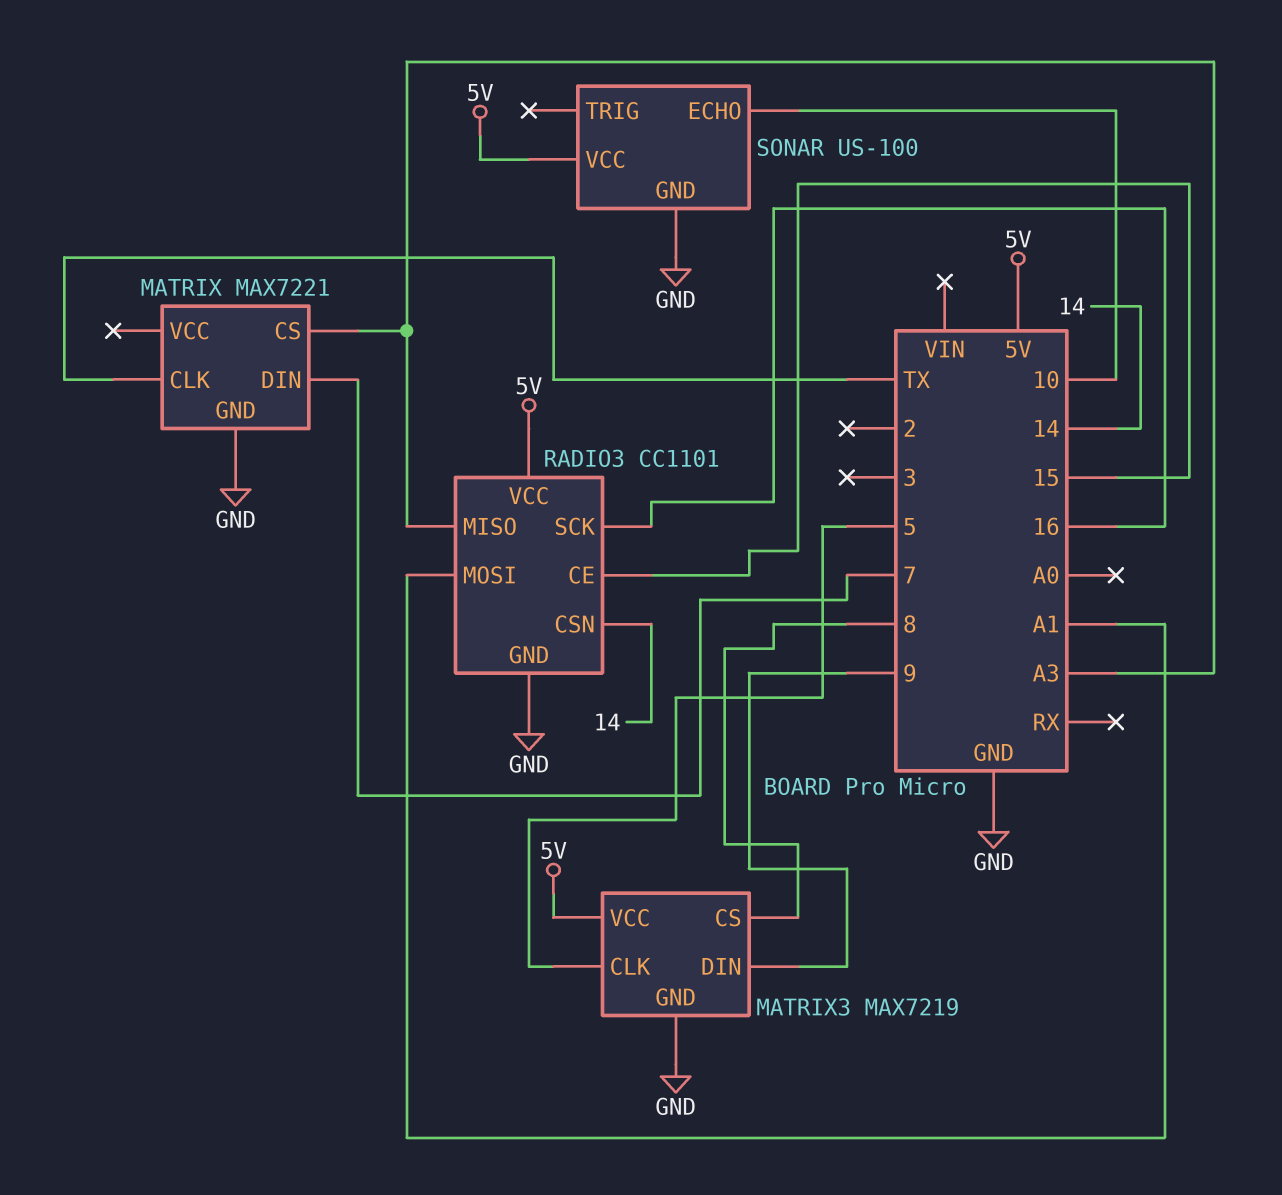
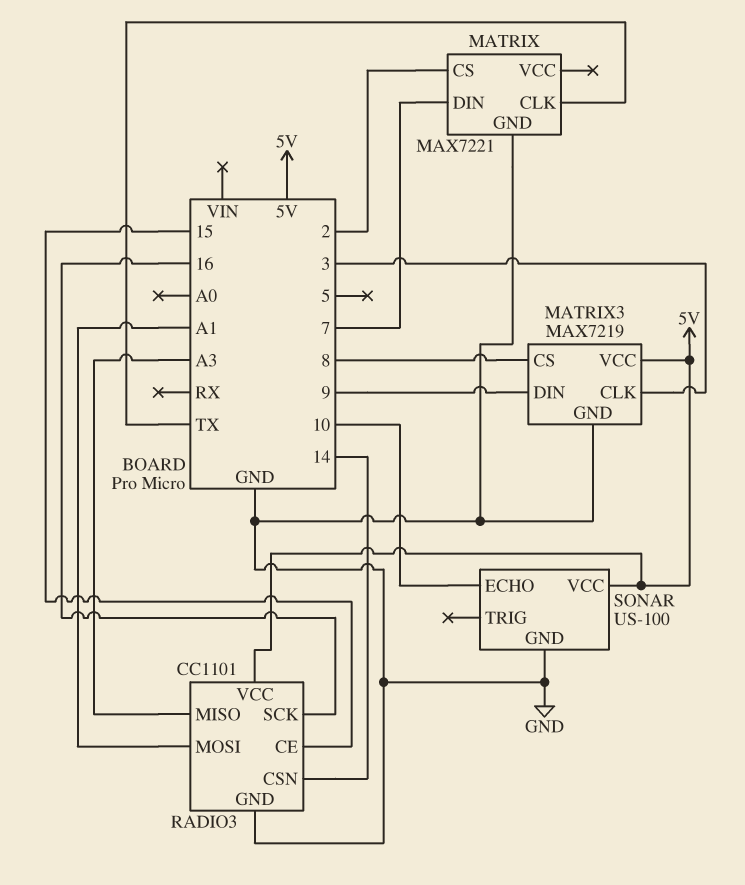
MATRIX pin CS: A3 -> 2
MATRIX3 pin CLK: 5 -> 3

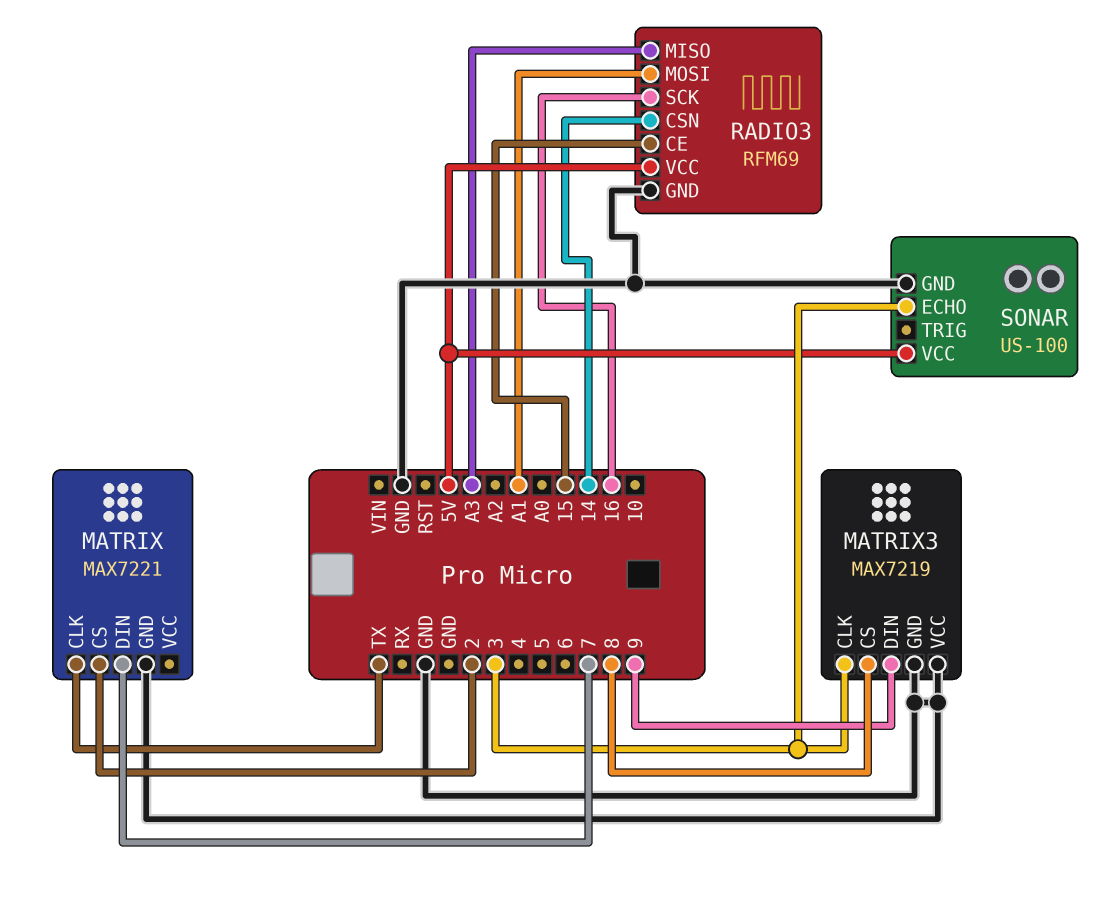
MATRIX3 pin VCC: 5V -> GND
RADIO3: CC1101 -> RFM69
SONAR pin ECHO: 10 -> 3

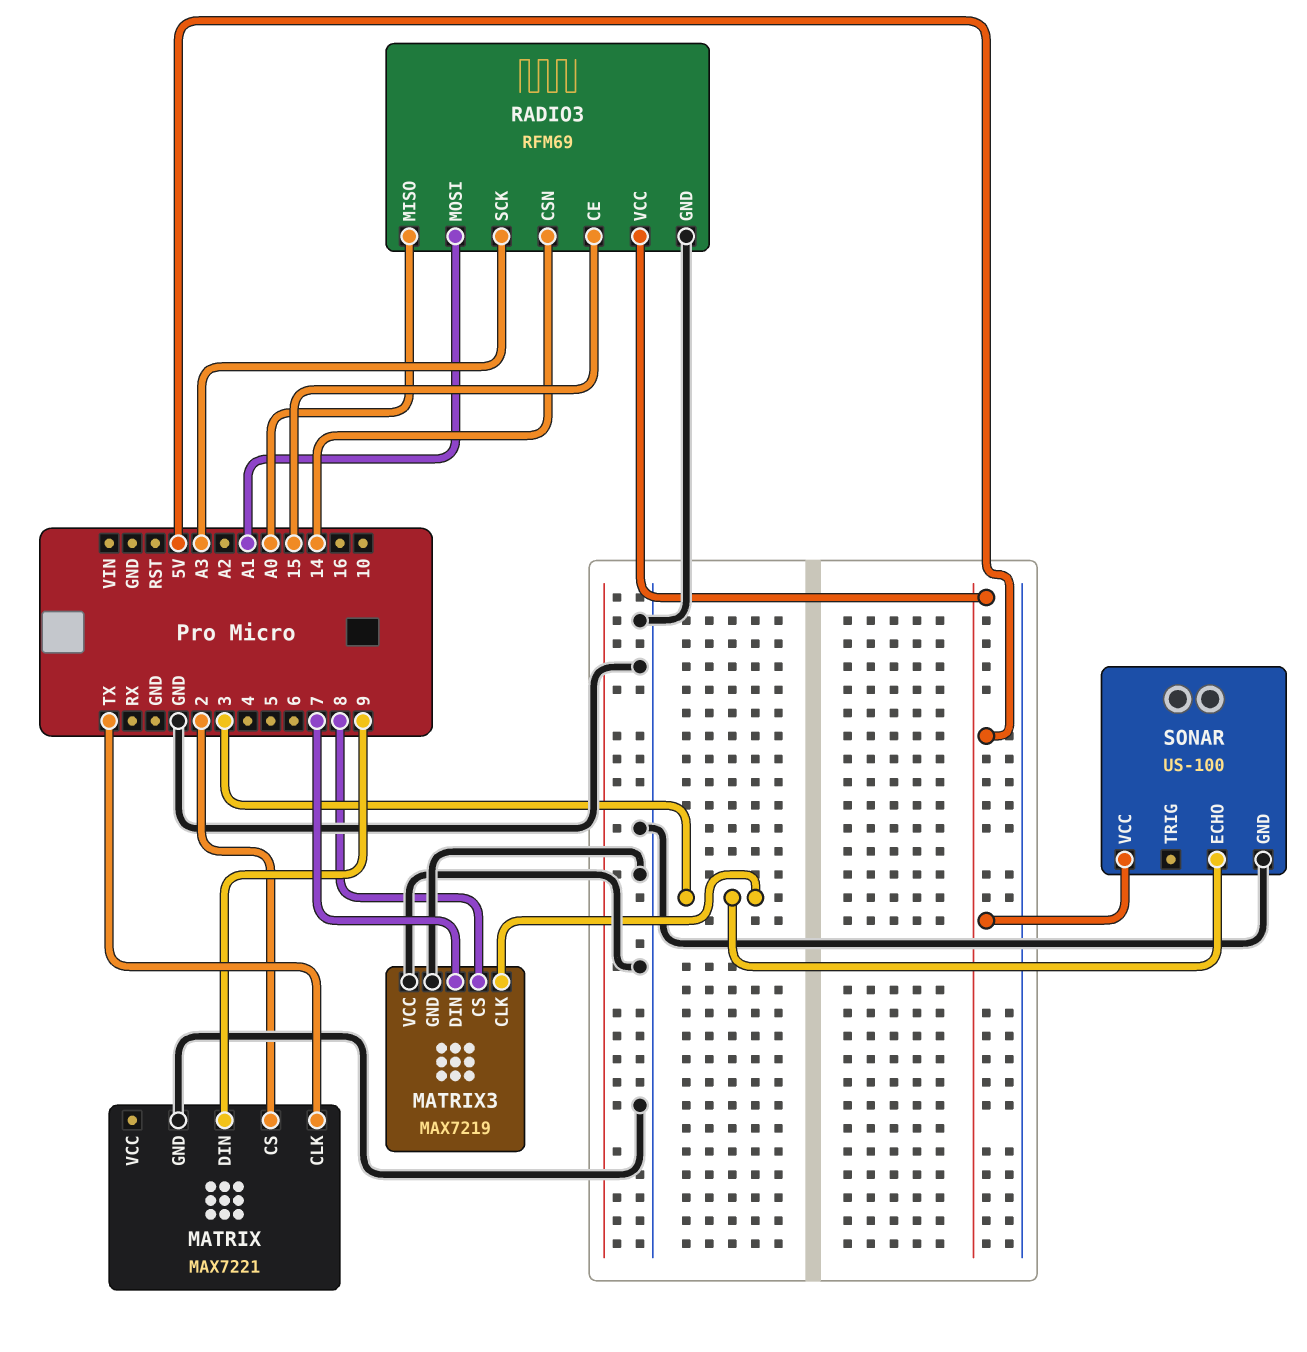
MATRIX pin DIN: 7 -> 9
MATRIX3 pin DIN: 9 -> 7
RADIO3 pin MISO: A3 -> A0
RADIO3 pin SCK: 16 -> A3

